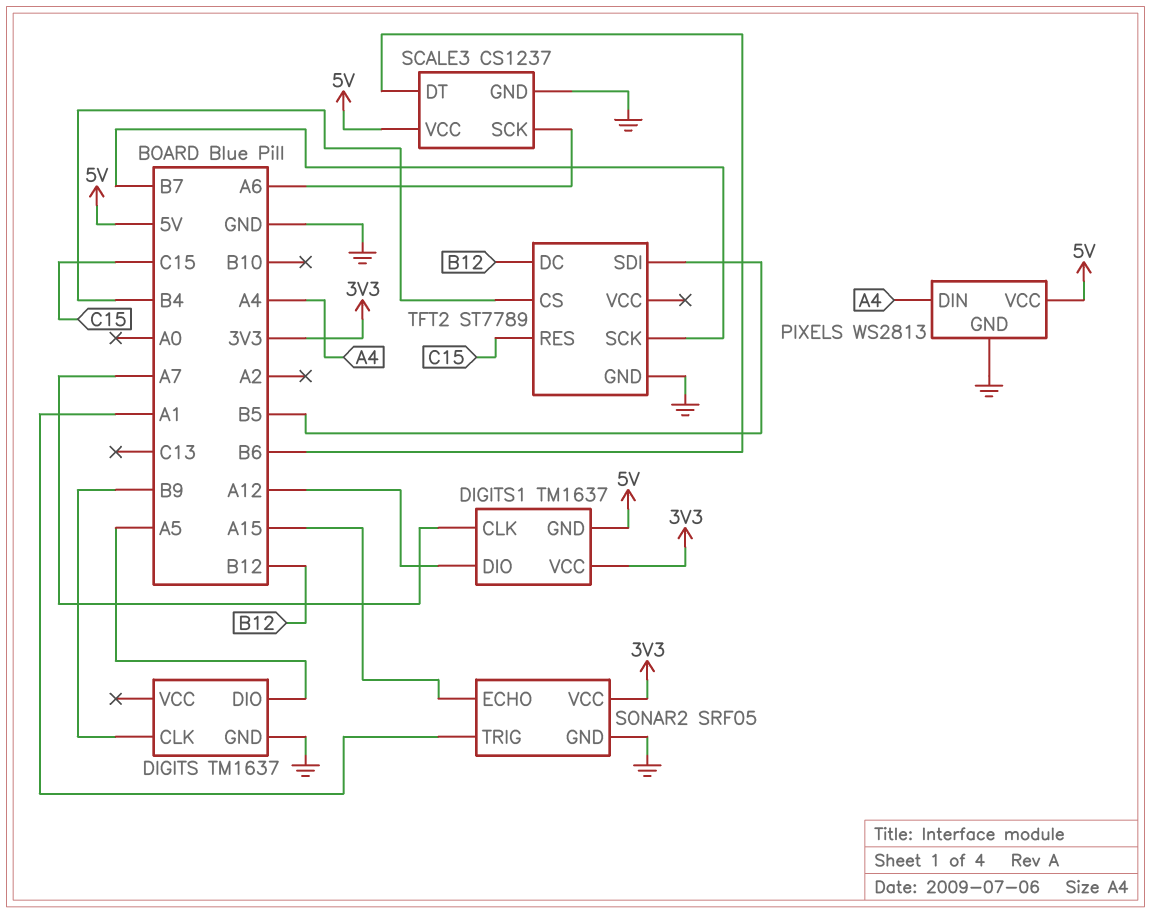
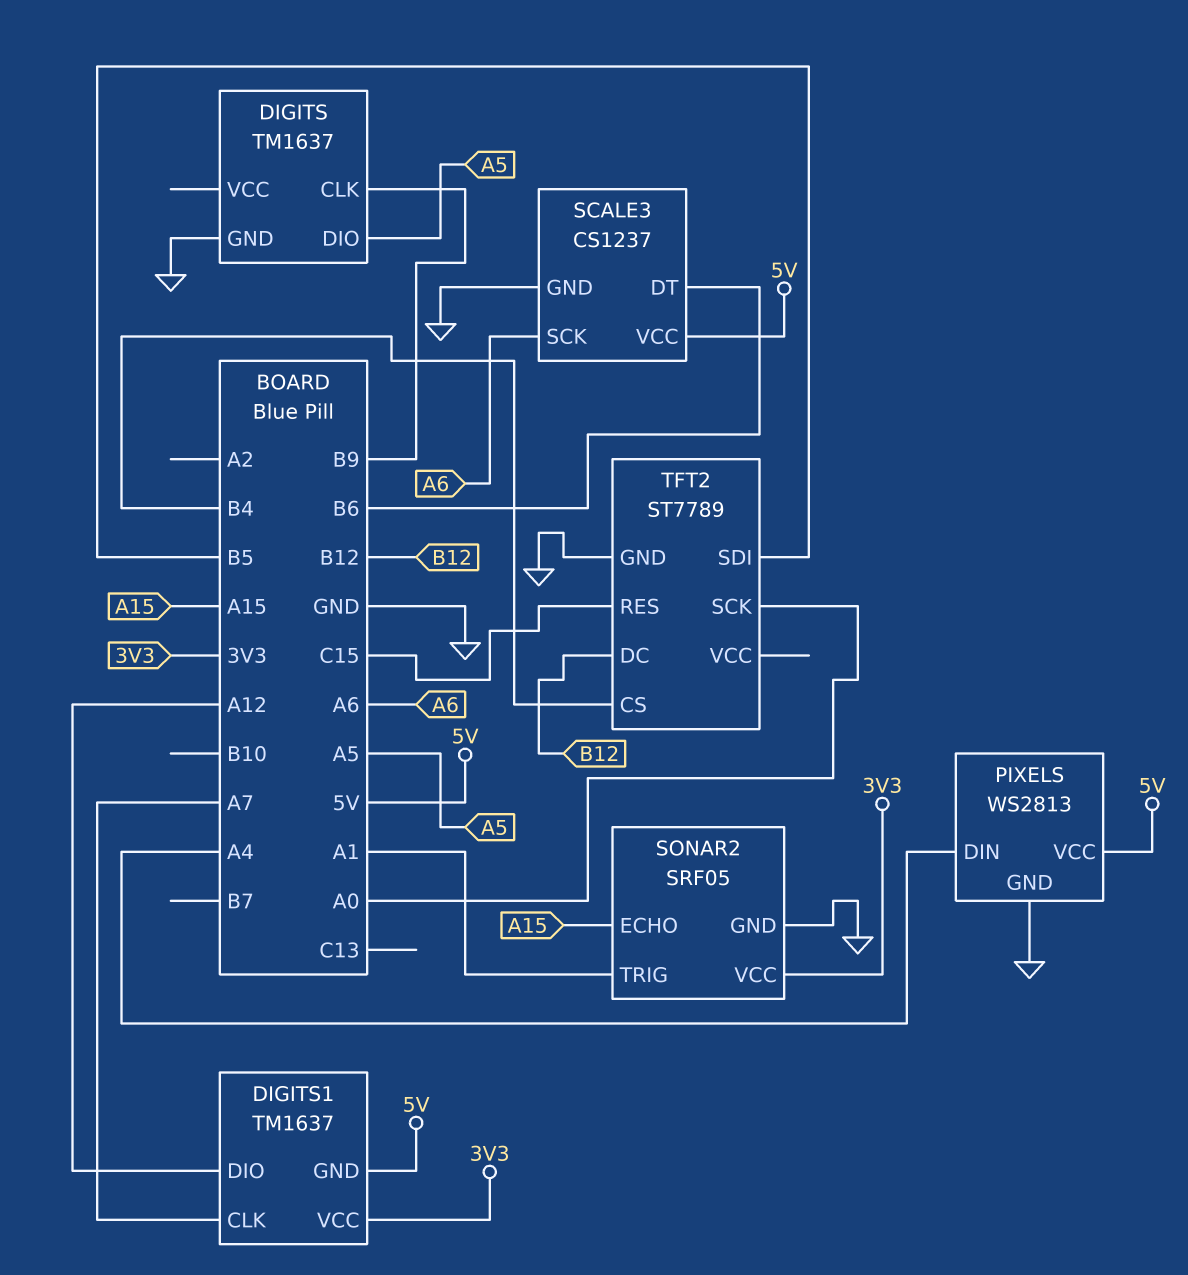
TFT2 pin SCK: B7 -> A0

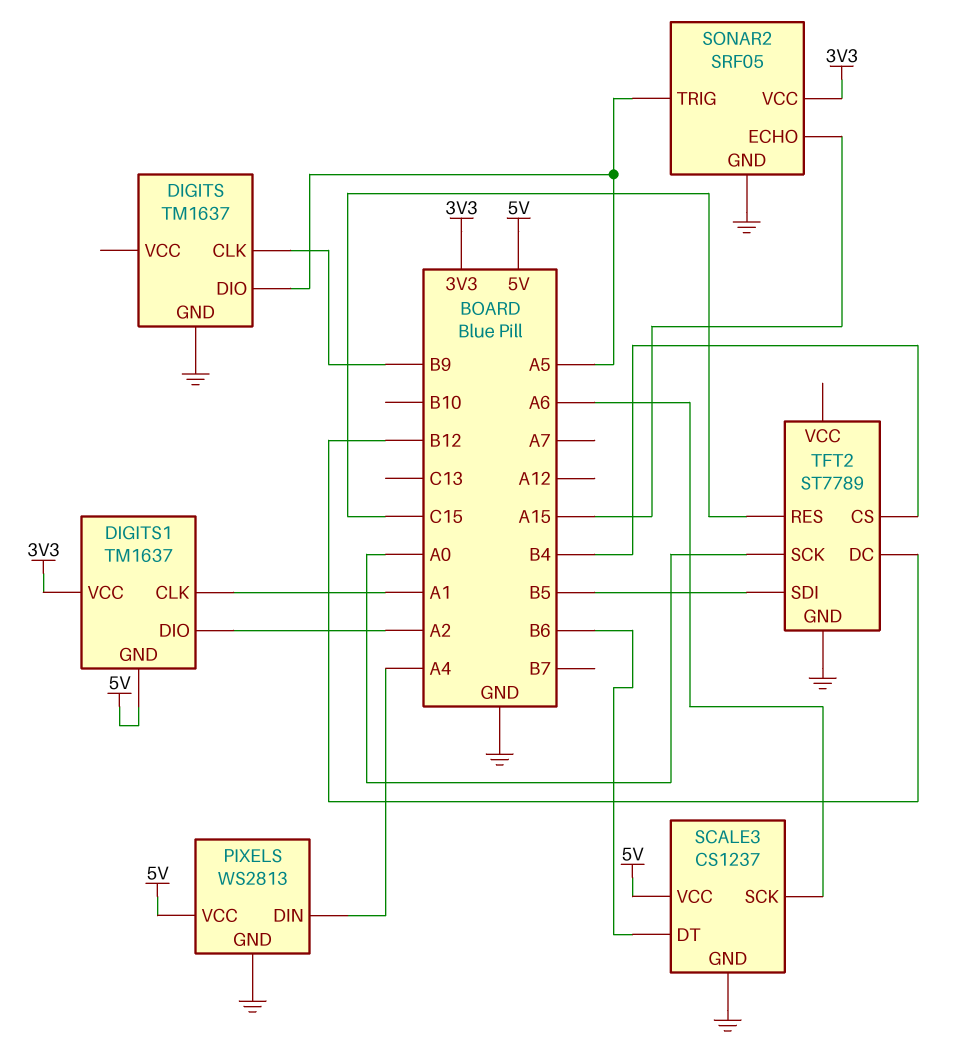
DIGITS1 pin CLK: A7 -> A1
DIGITS1 pin DIO: A12 -> A2
SONAR2 pin TRIG: A1 -> A5

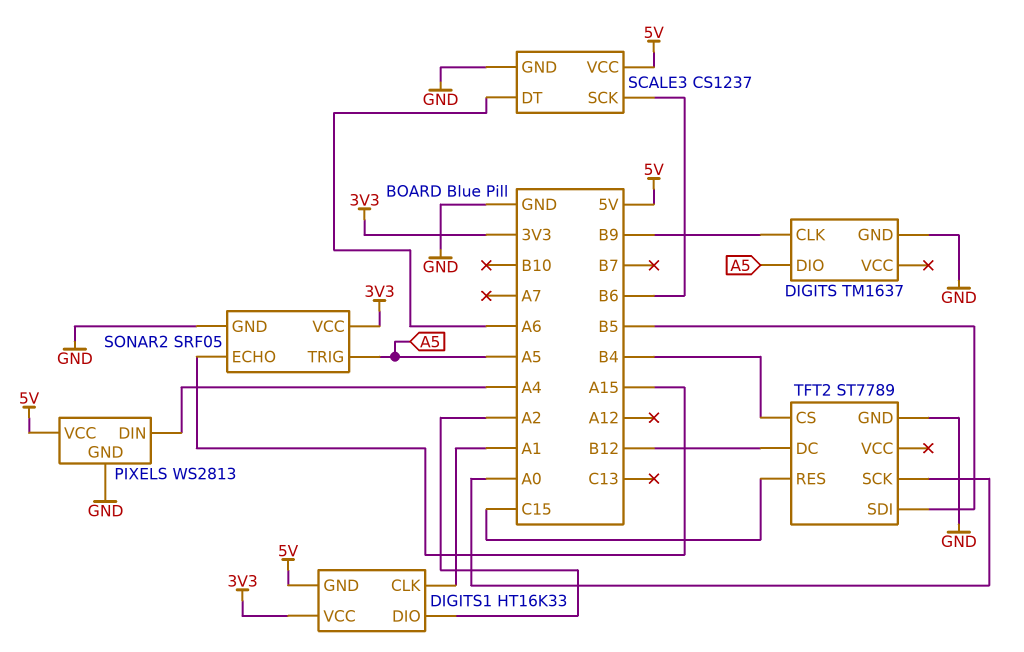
DIGITS1: TM1637 -> HT16K33
SCALE3 pin DT: B6 -> A6
SCALE3 pin SCK: A6 -> B6

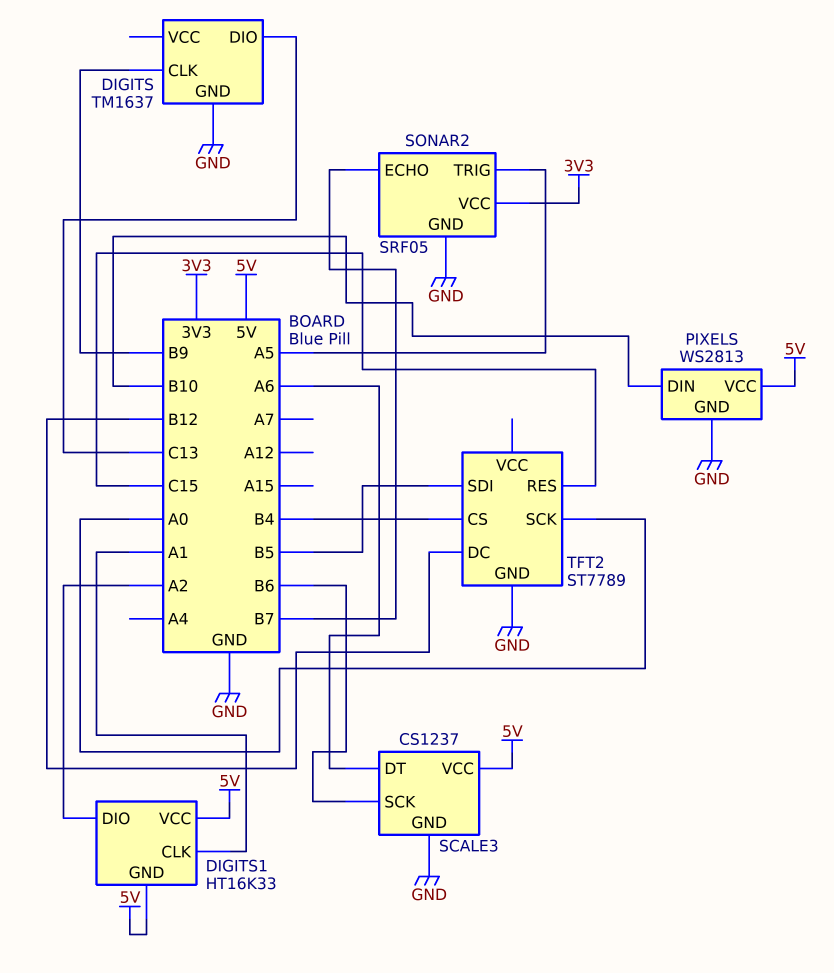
DIGITS pin DIO: A5 -> C13
DIGITS1 pin VCC: 3V3 -> 5V
PIXELS pin DIN: A4 -> B10
SONAR2 pin ECHO: A15 -> B7

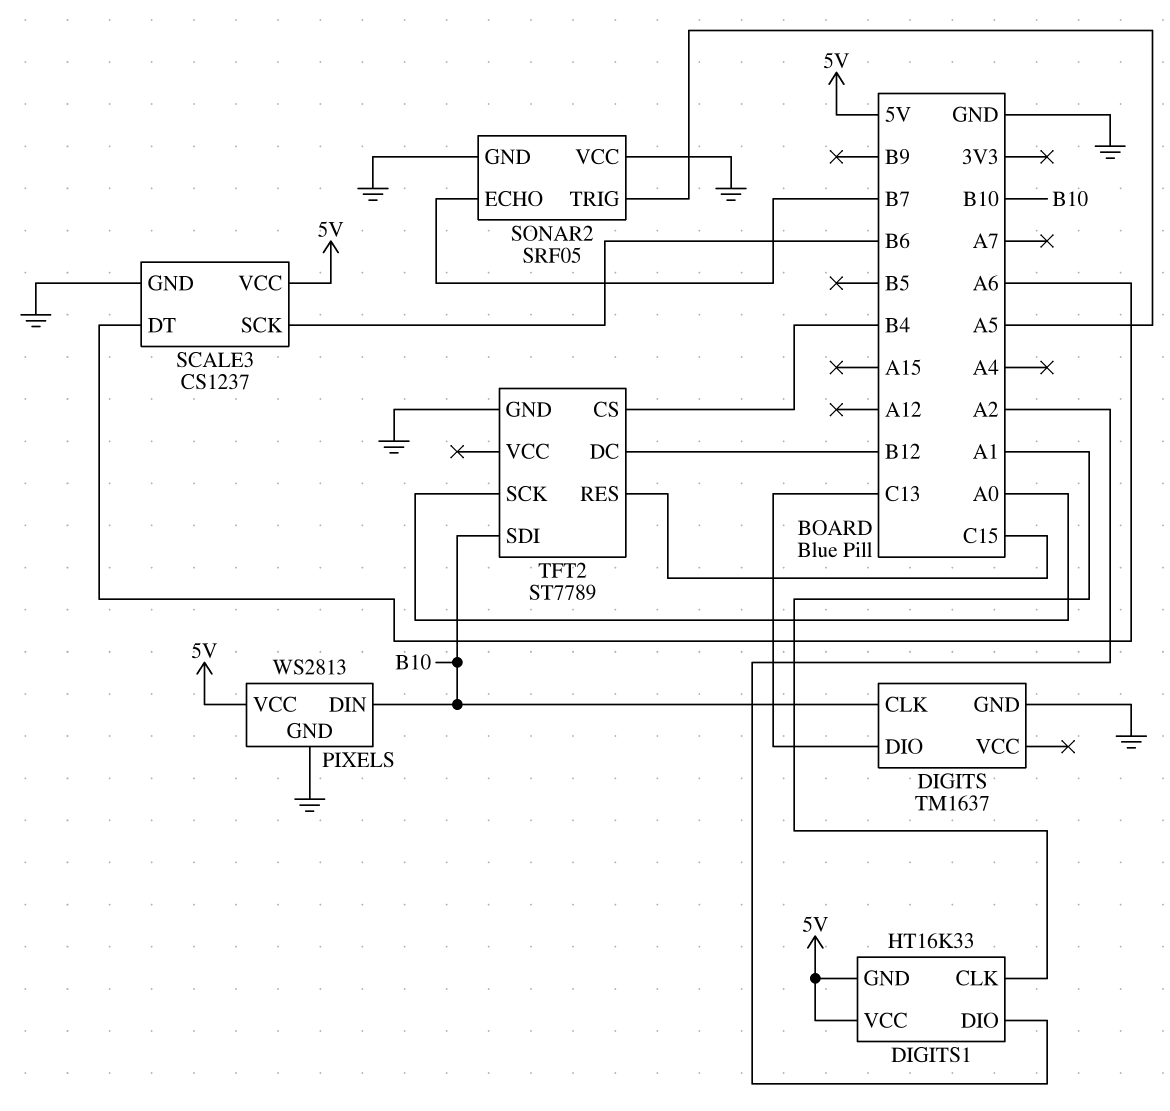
DIGITS pin CLK: B9 -> B10
SONAR2 pin VCC: 3V3 -> GND
TFT2 pin SDI: B5 -> B10

